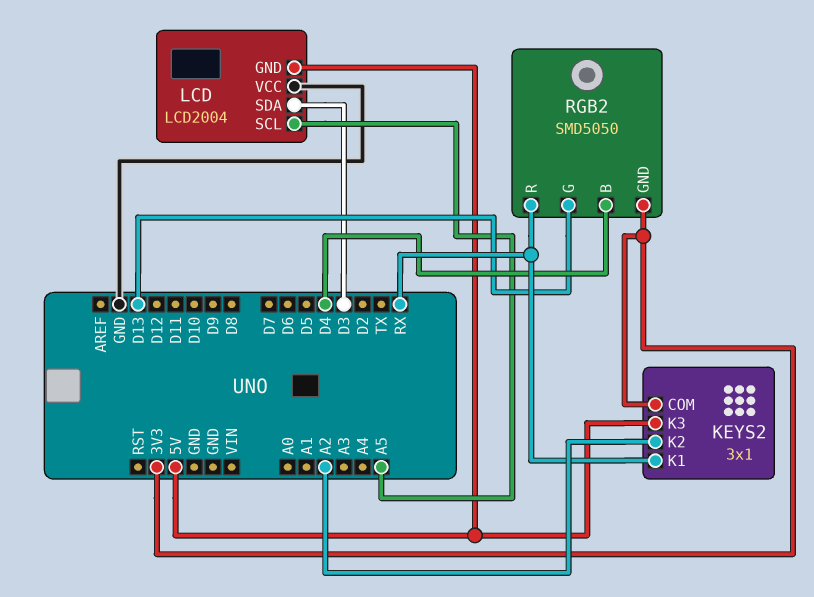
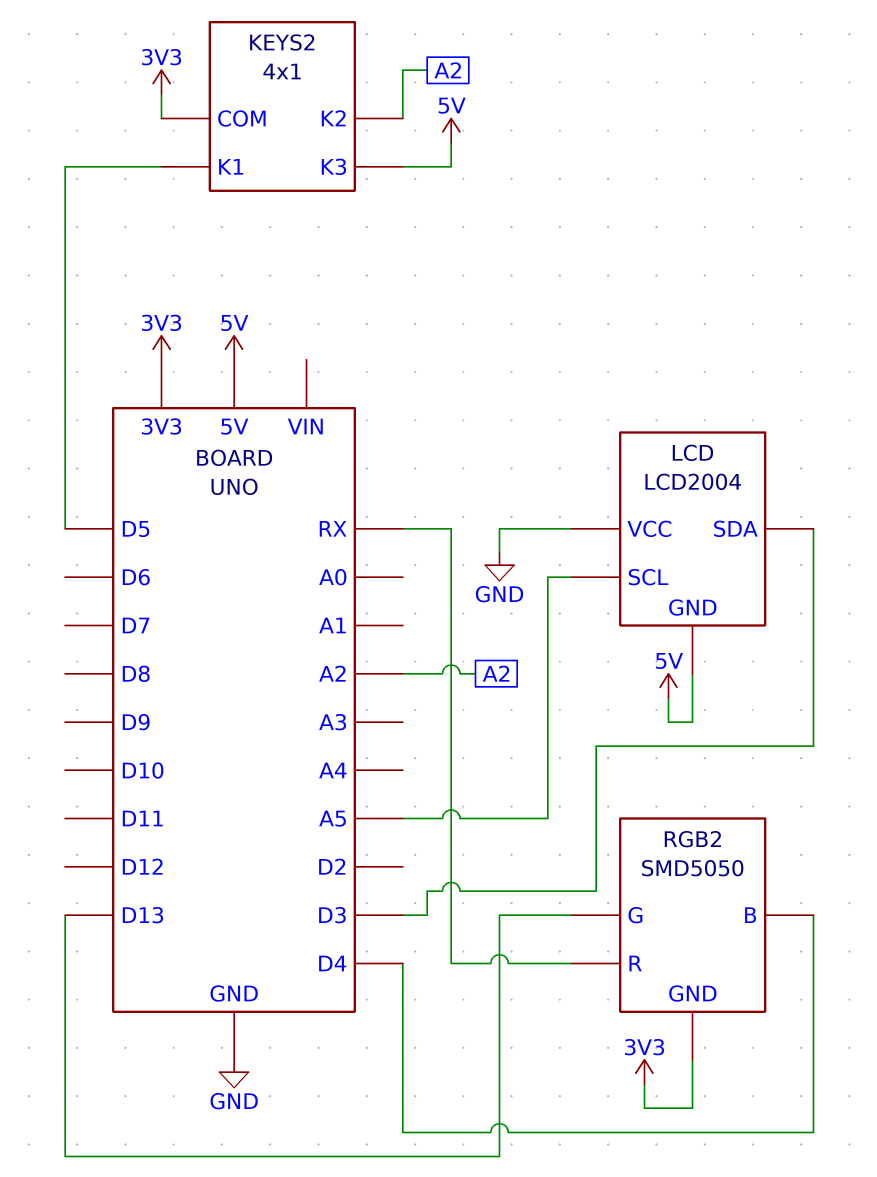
KEYS2: 3x1 -> 4x1
KEYS2 pin K1: RX -> D5

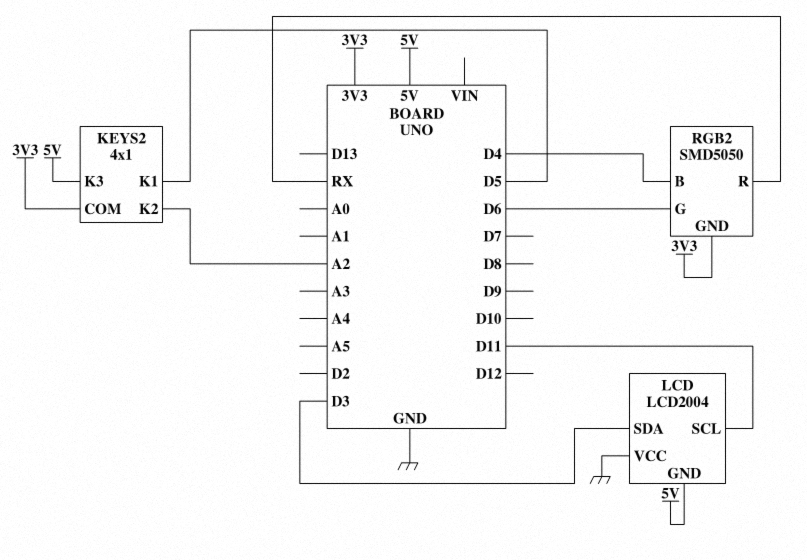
LCD pin SCL: A5 -> D11
RGB2 pin G: D13 -> D6

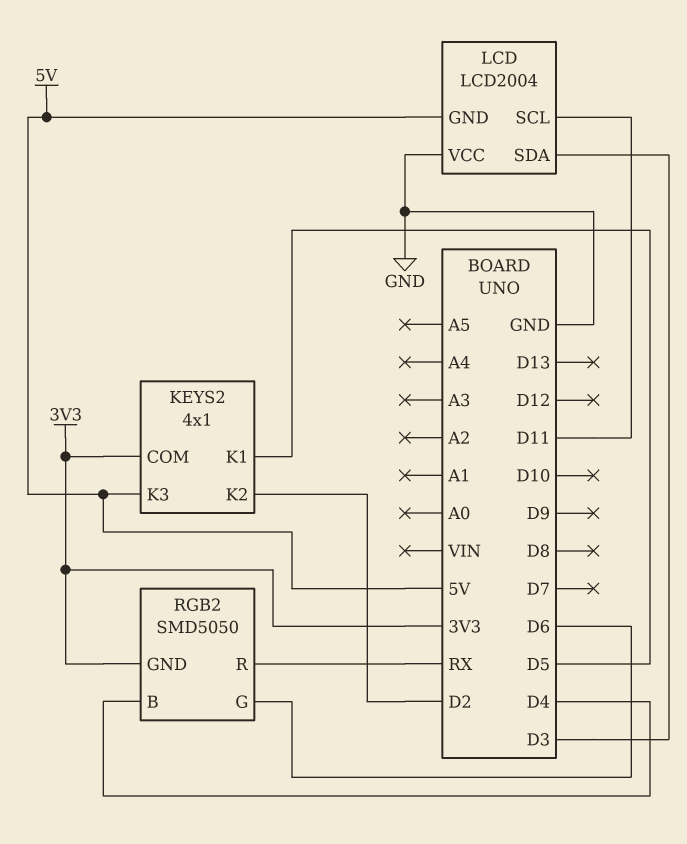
KEYS2 pin K2: A2 -> D2

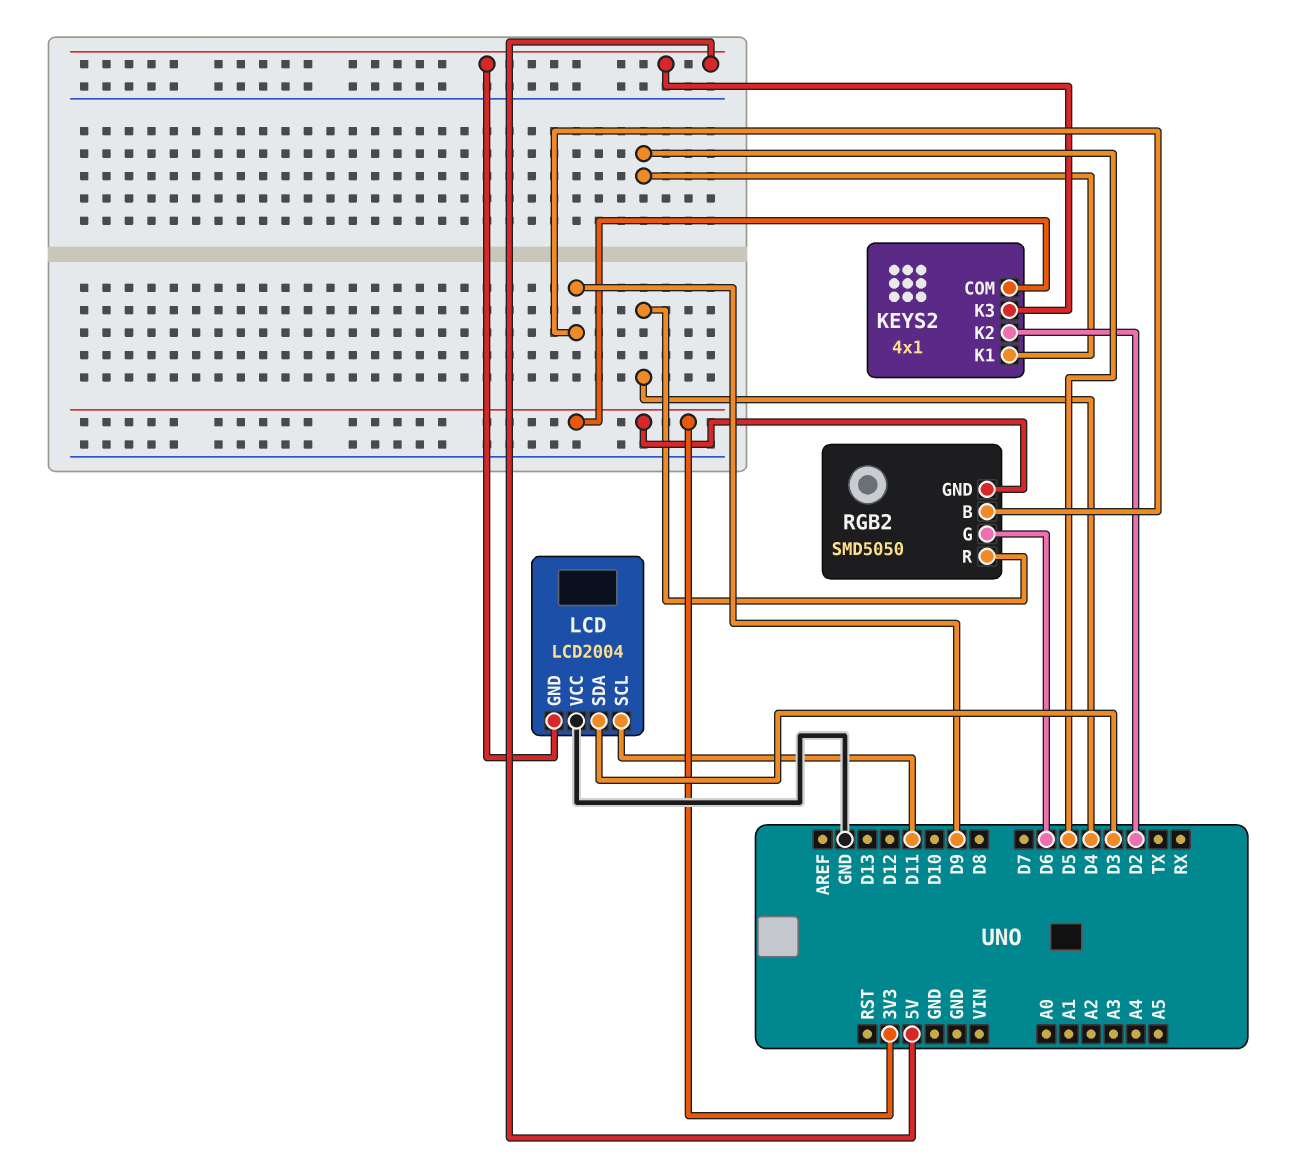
RGB2 pin B: D4 -> D9
RGB2 pin R: RX -> D4

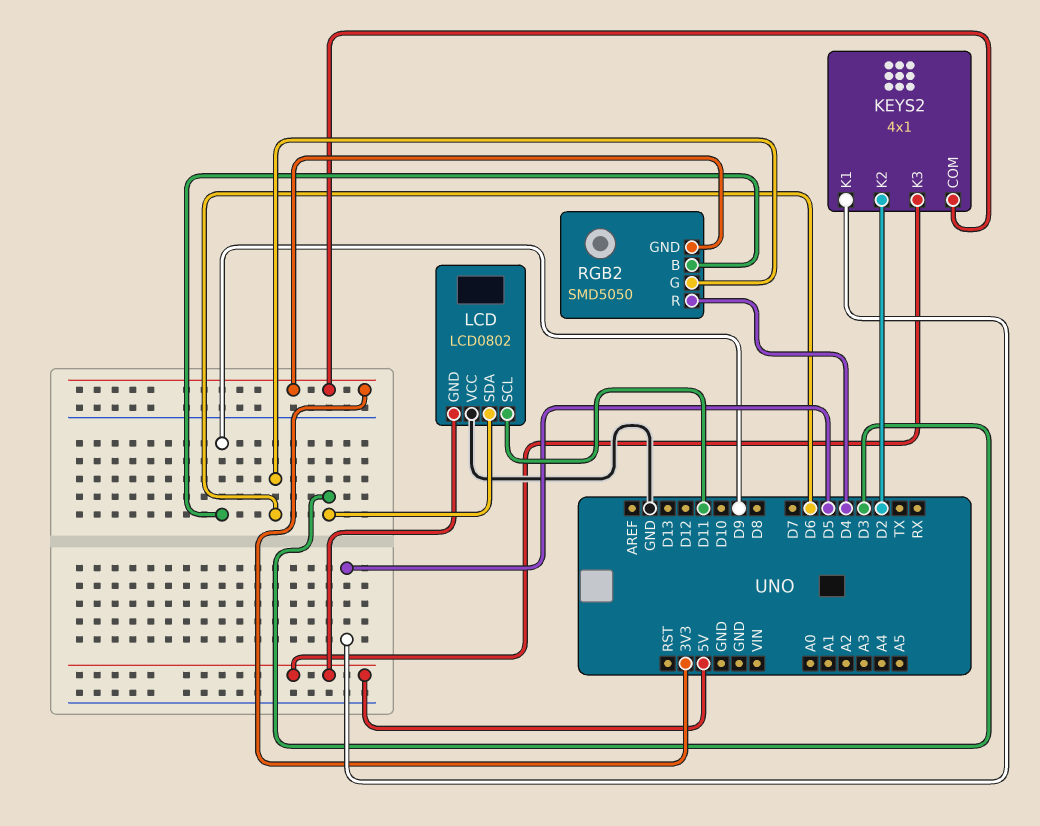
LCD: LCD2004 -> LCD0802

